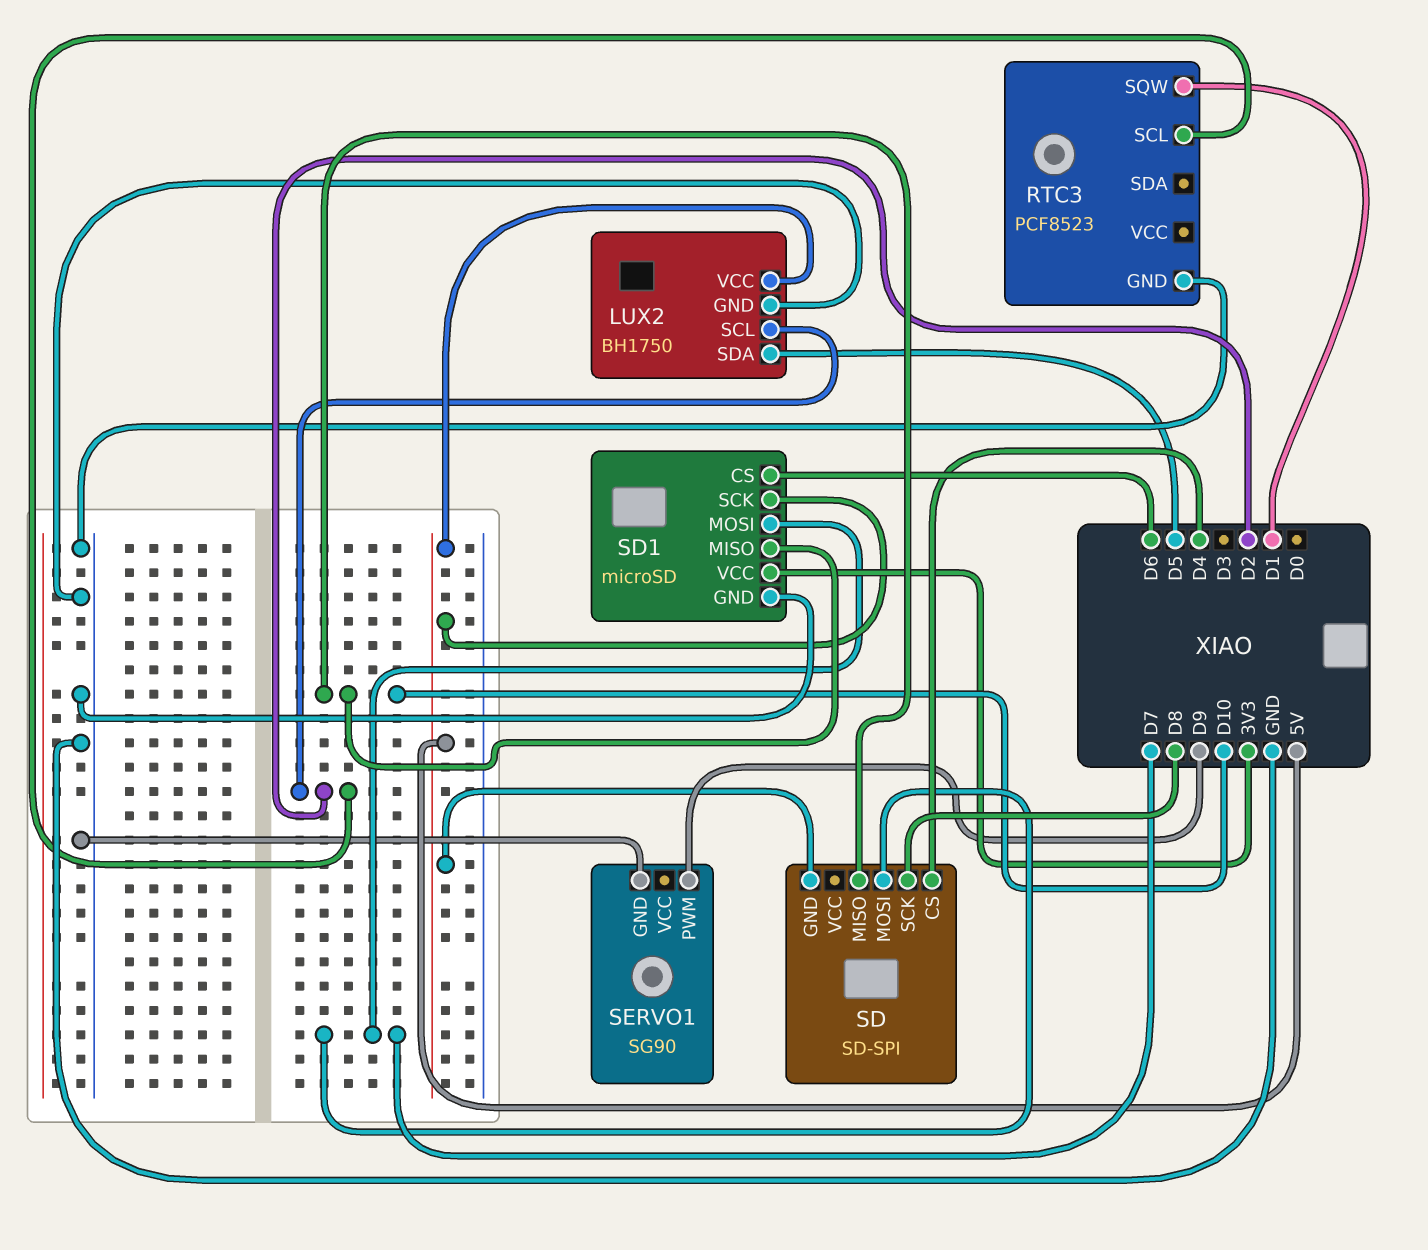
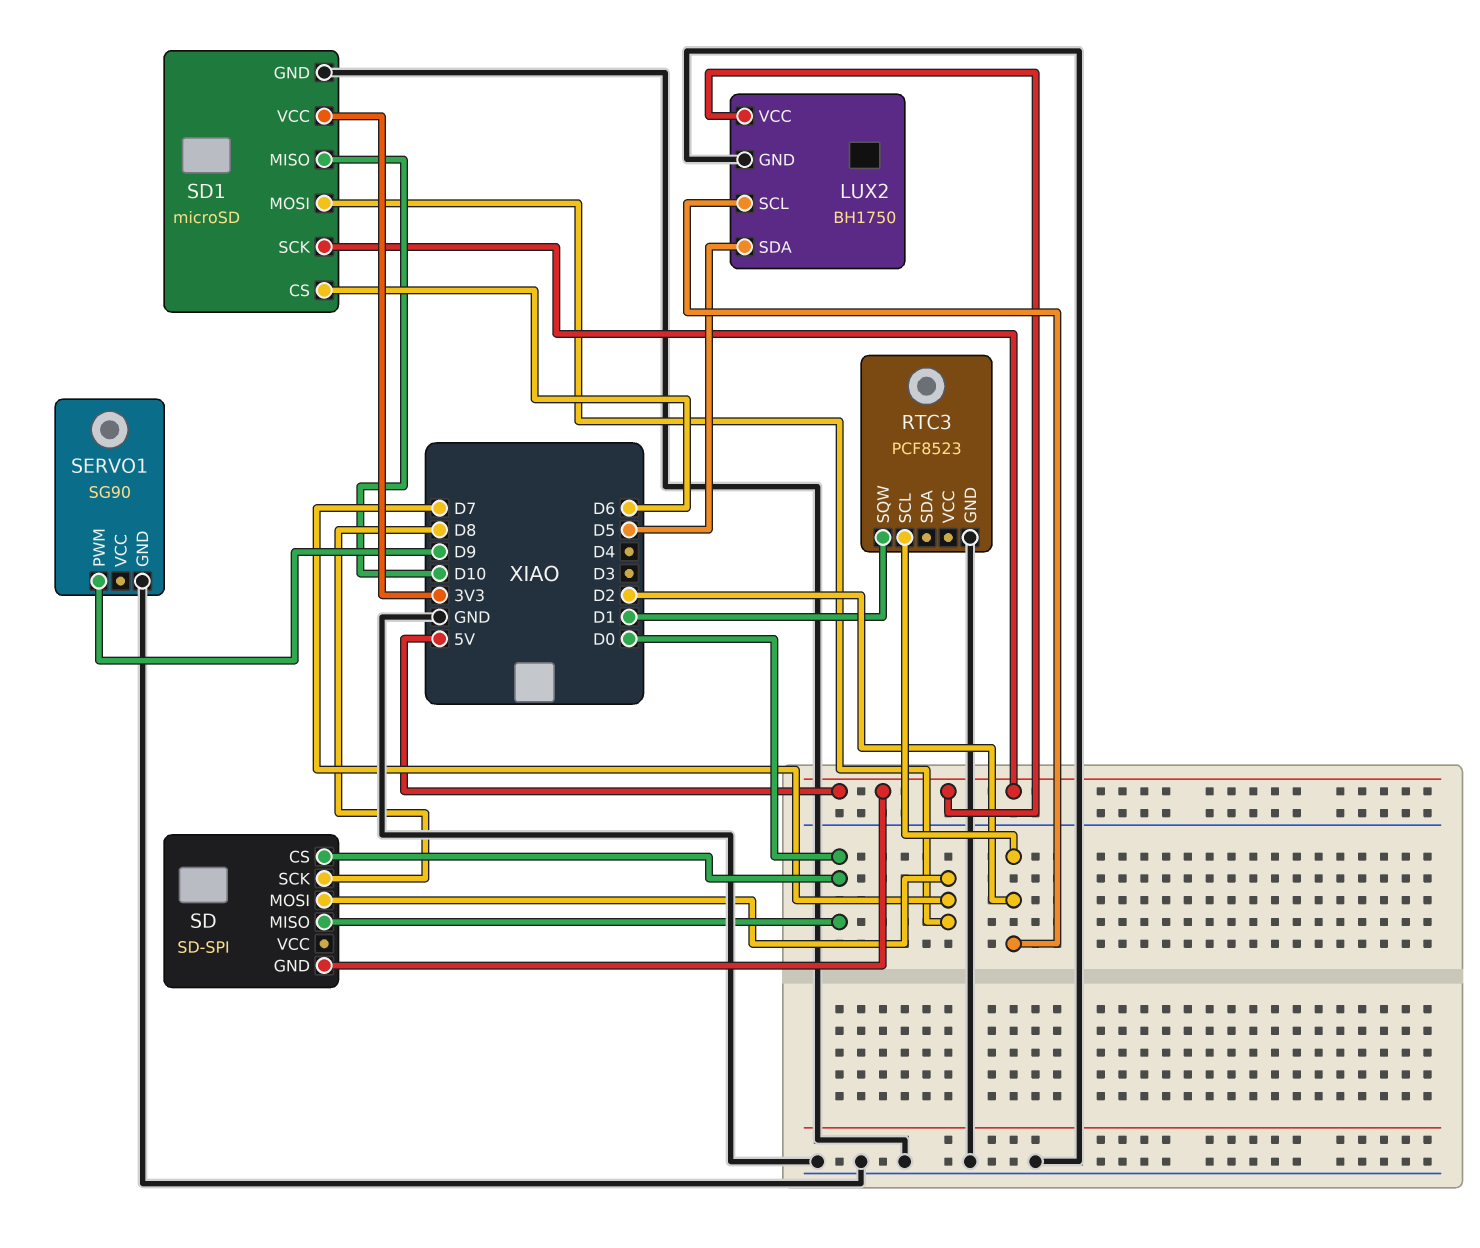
SD pin CS: D4 -> D0
SD pin MISO: D10 -> D0

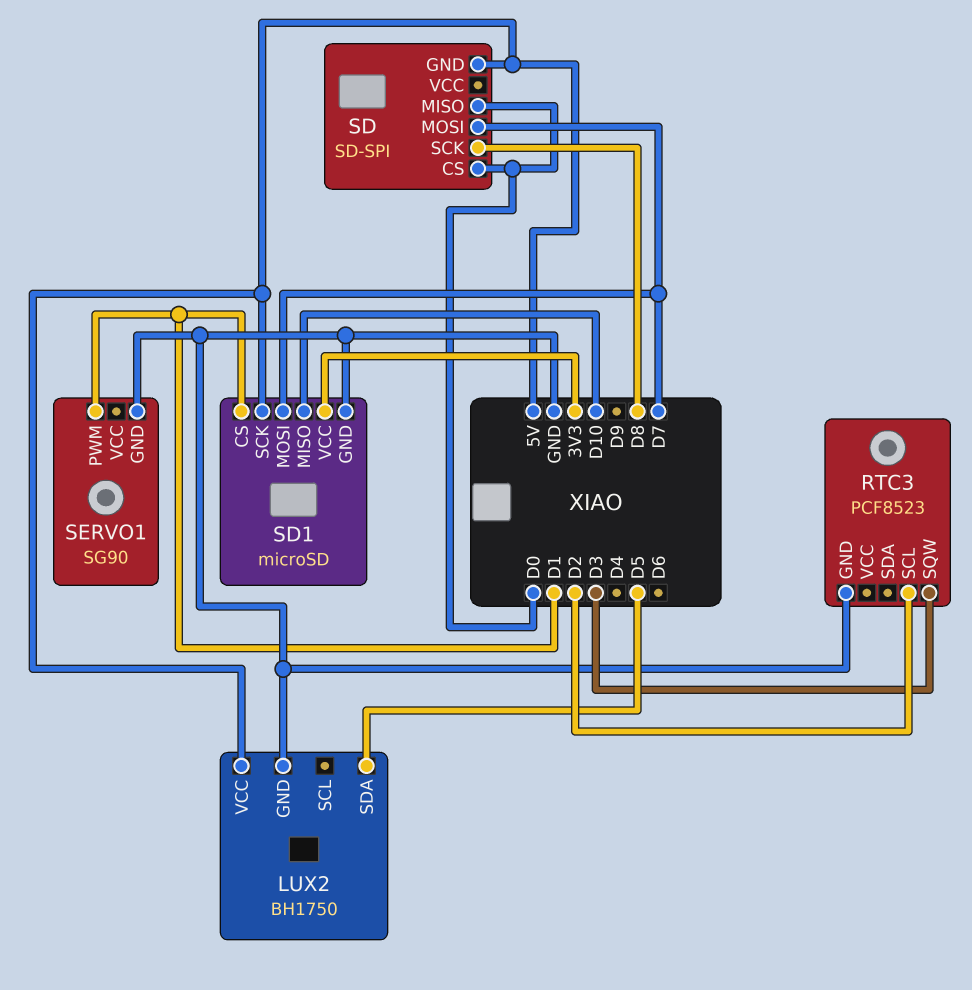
LUX2 pin SCL: D2 -> none
RTC3 pin SQW: D1 -> D3
SD1 pin CS: D6 -> D1
SERVO1 pin PWM: D9 -> D1

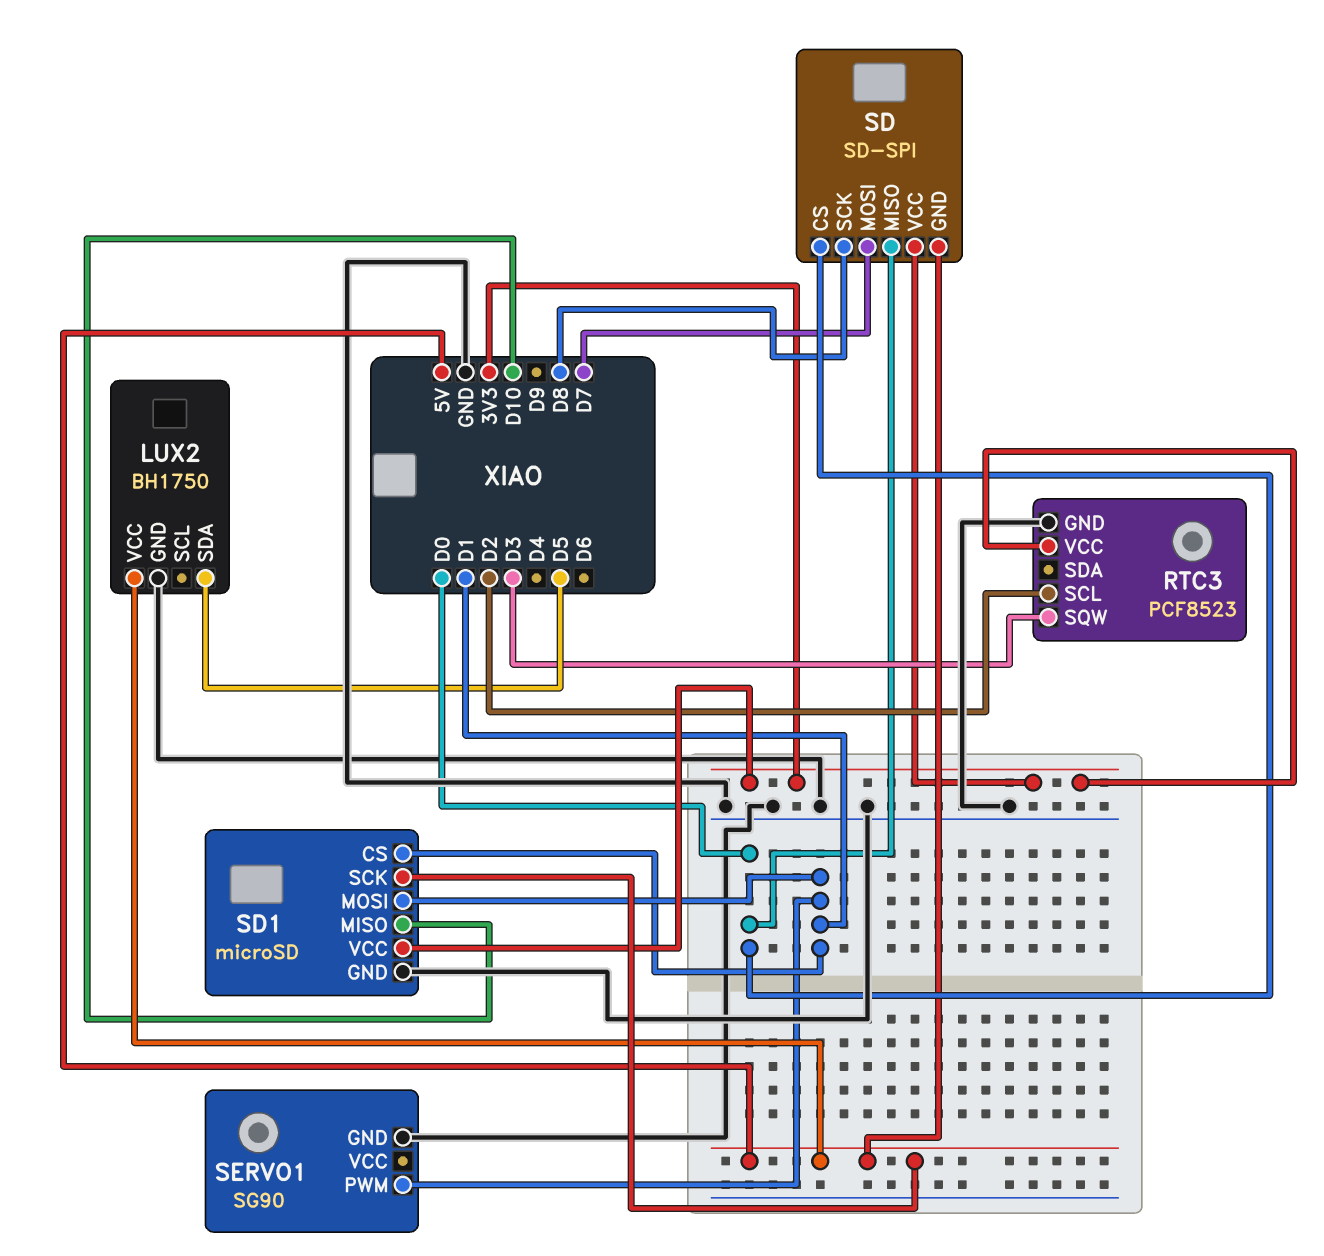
RTC3 pin VCC: none -> 3V3
SD pin VCC: none -> 3V3
SD1 pin MOSI: D7 -> D1

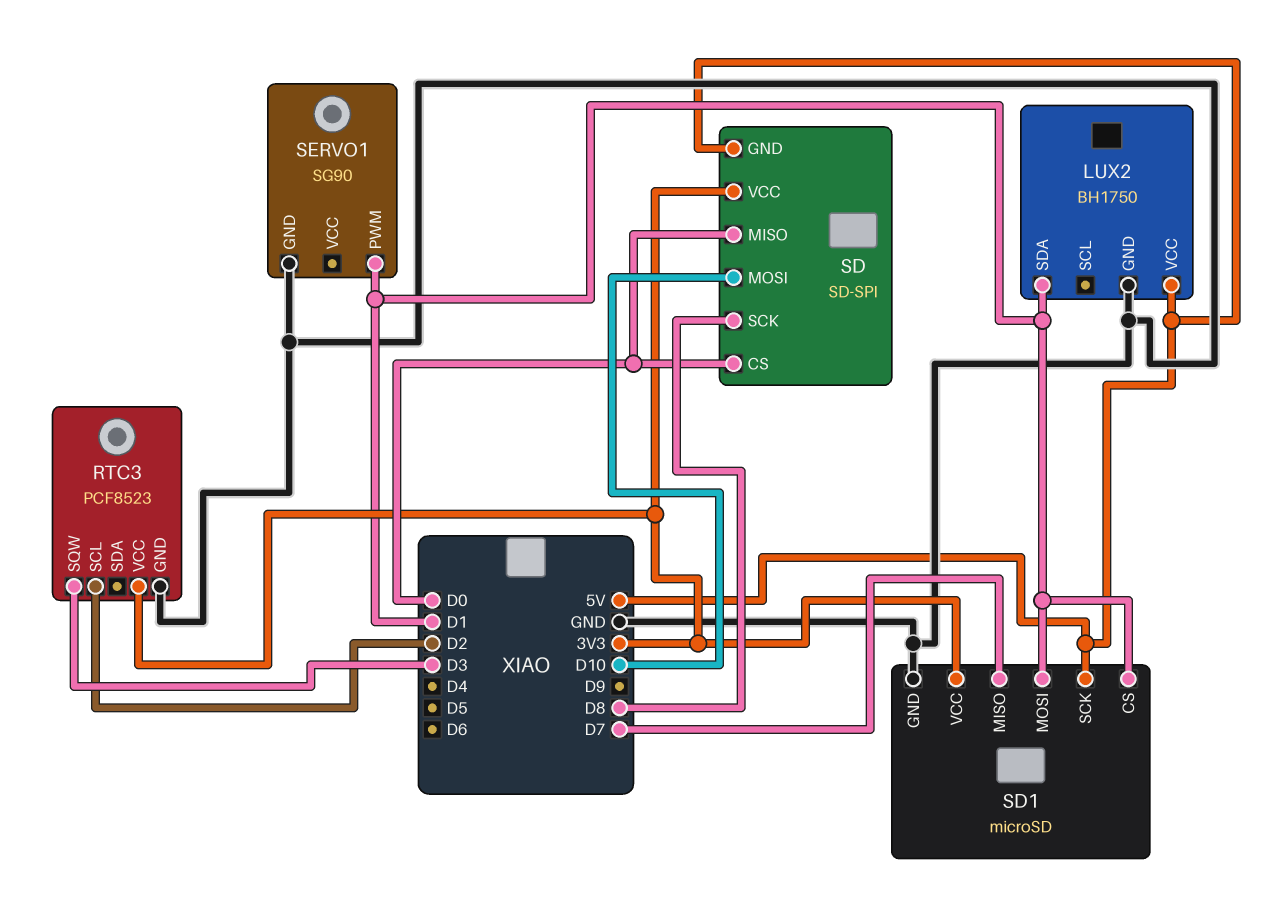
LUX2 pin SDA: D5 -> D1
SD pin MOSI: D7 -> D10
SD1 pin MISO: D10 -> D7

